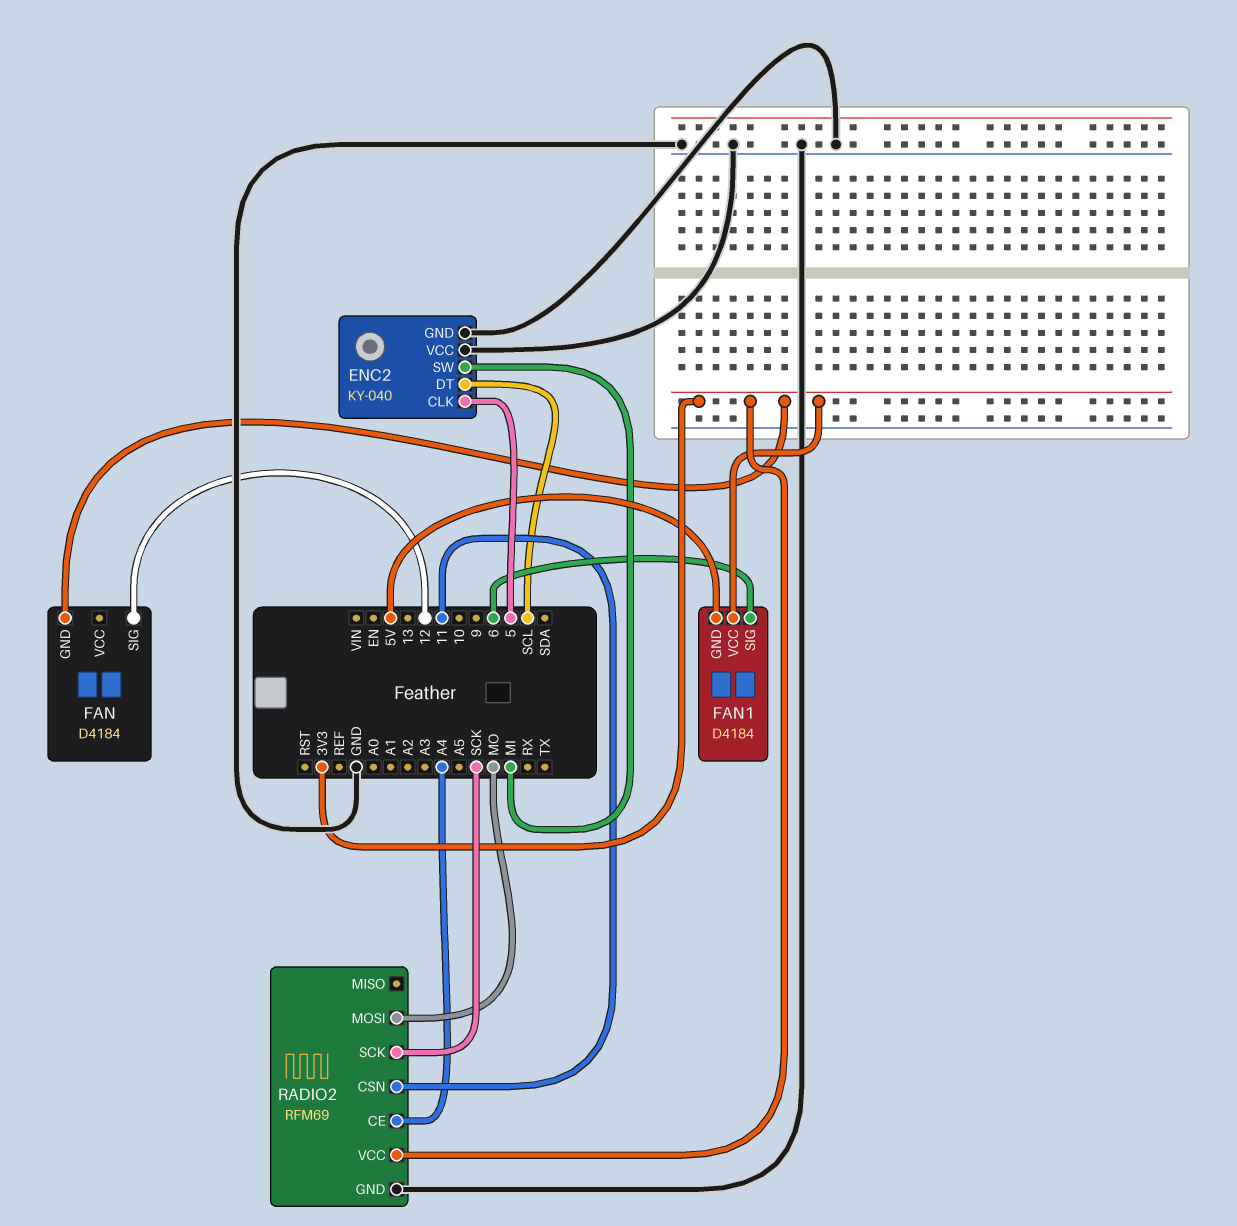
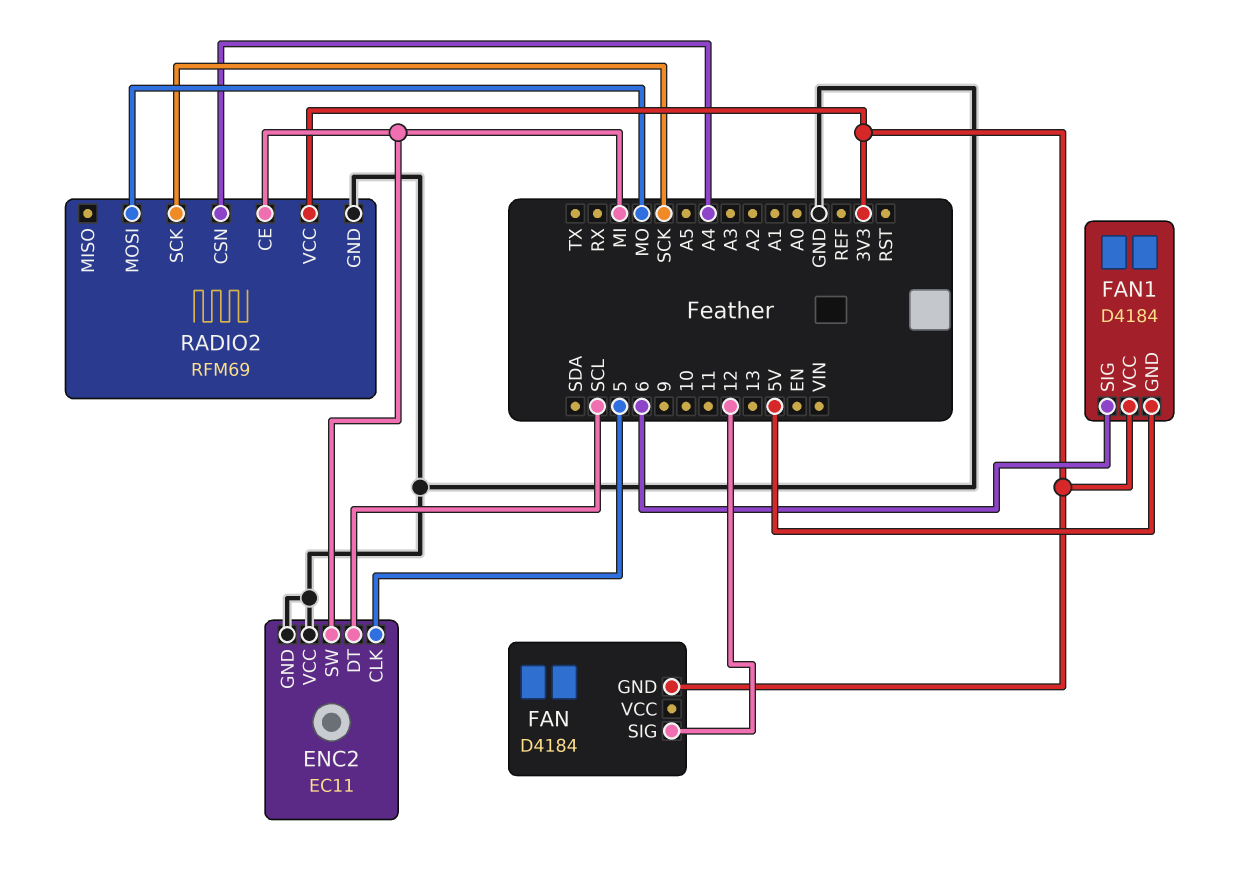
ENC2: KY-040 -> EC11
RADIO2 pin CE: A4 -> MI
RADIO2 pin CSN: 11 -> A4

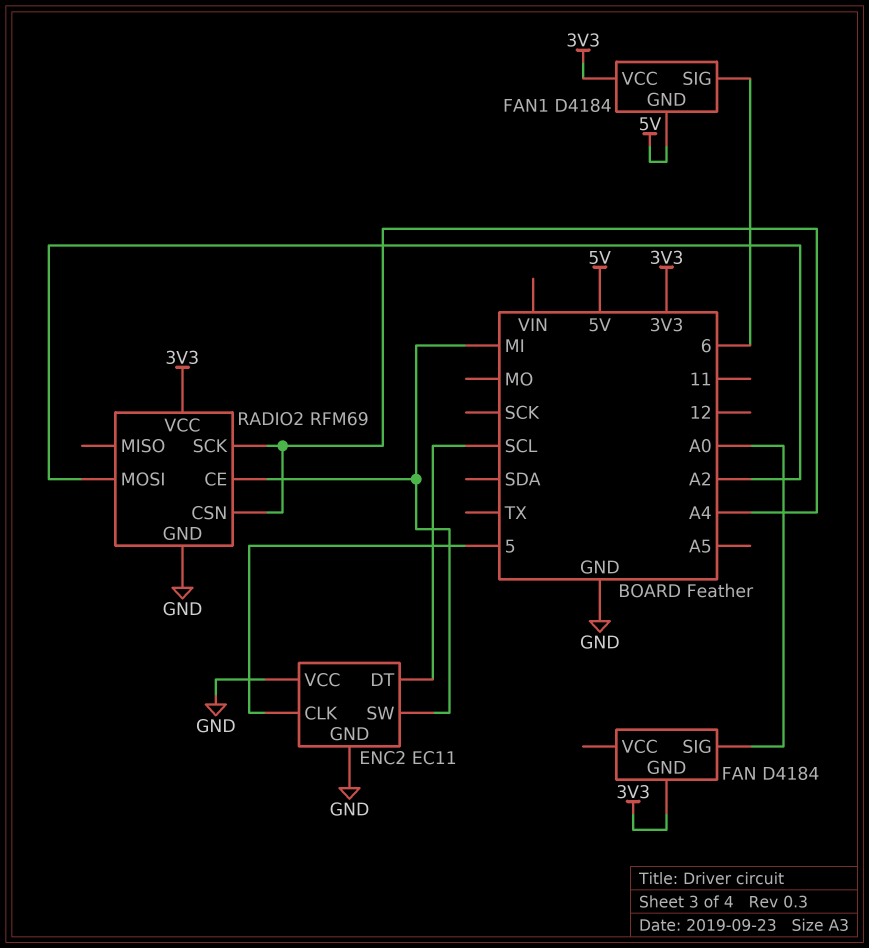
FAN pin SIG: 12 -> A0
RADIO2 pin MOSI: MO -> A2
RADIO2 pin SCK: SCK -> A4

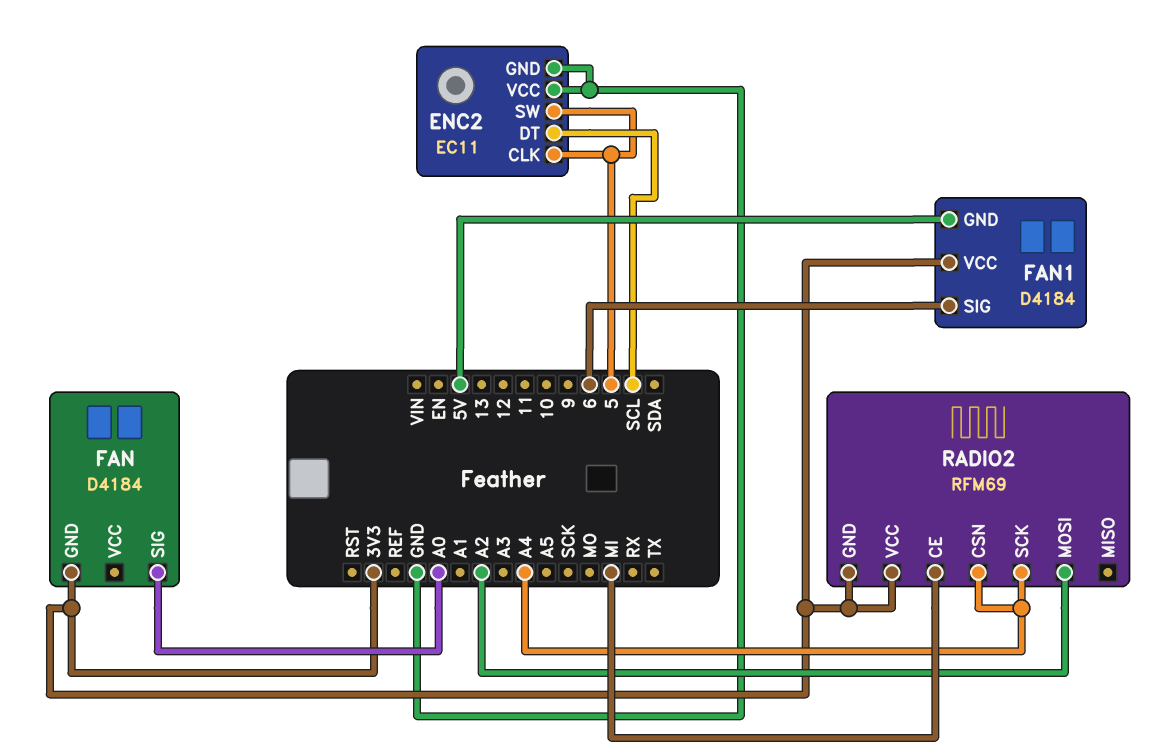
ENC2 pin SW: MI -> 5
RADIO2 pin GND: GND -> 3V3

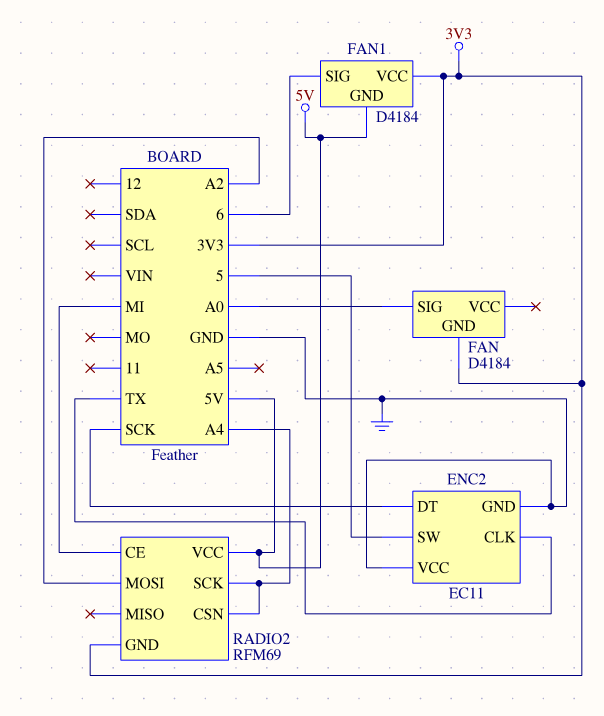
ENC2 pin CLK: 5 -> TX
ENC2 pin DT: SCL -> SCK
RADIO2 pin VCC: 3V3 -> 5V

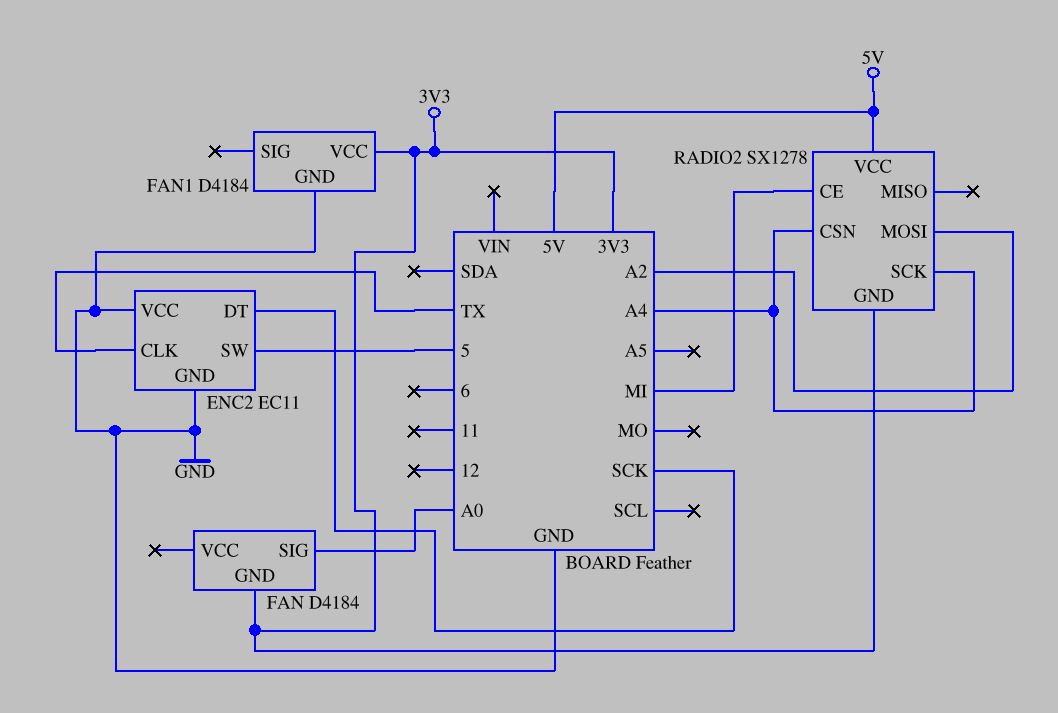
FAN1 pin GND: 5V -> GND
FAN1 pin SIG: 6 -> none
RADIO2: RFM69 -> SX1278

